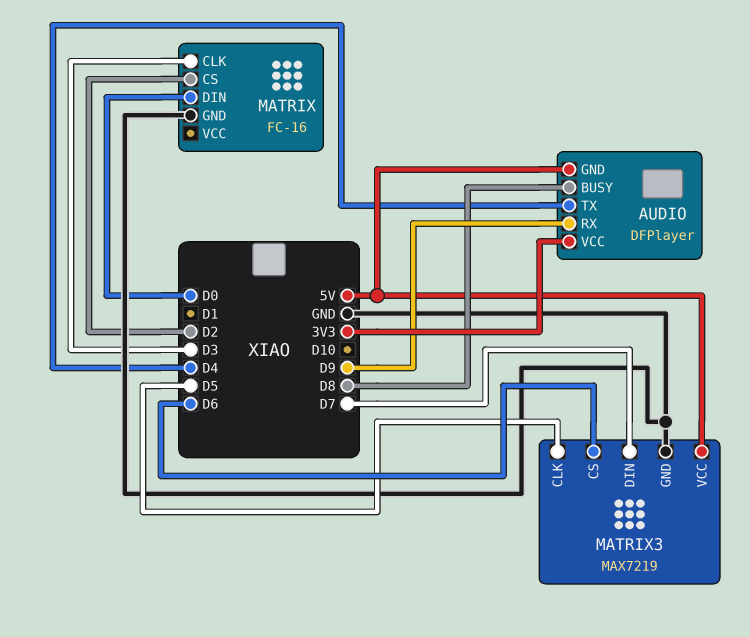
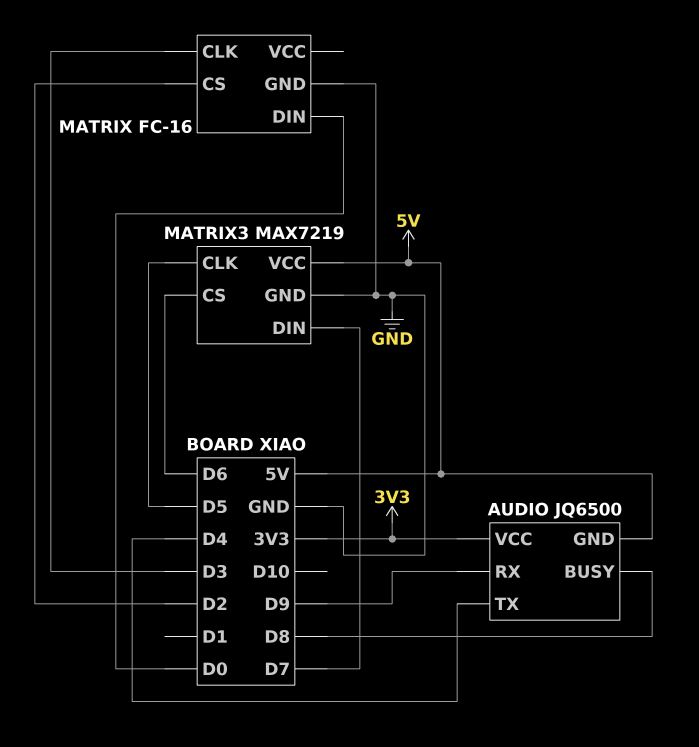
AUDIO: DFPlayer -> JQ6500

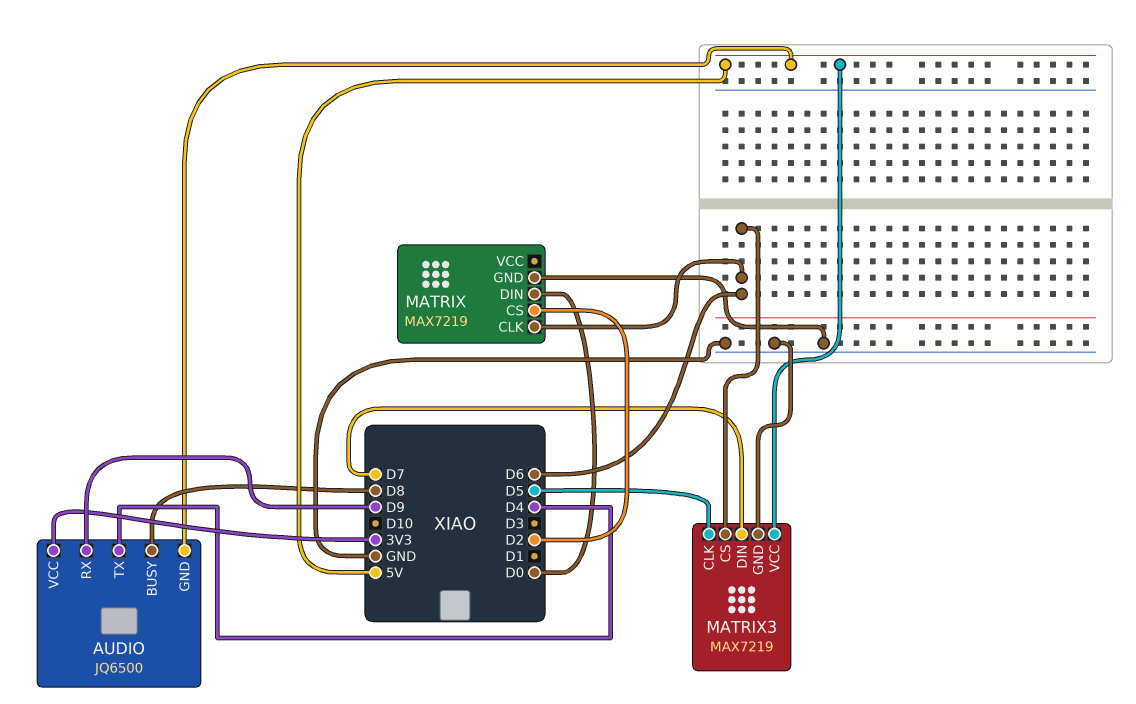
MATRIX: FC-16 -> MAX7219
MATRIX pin CLK: D3 -> D6

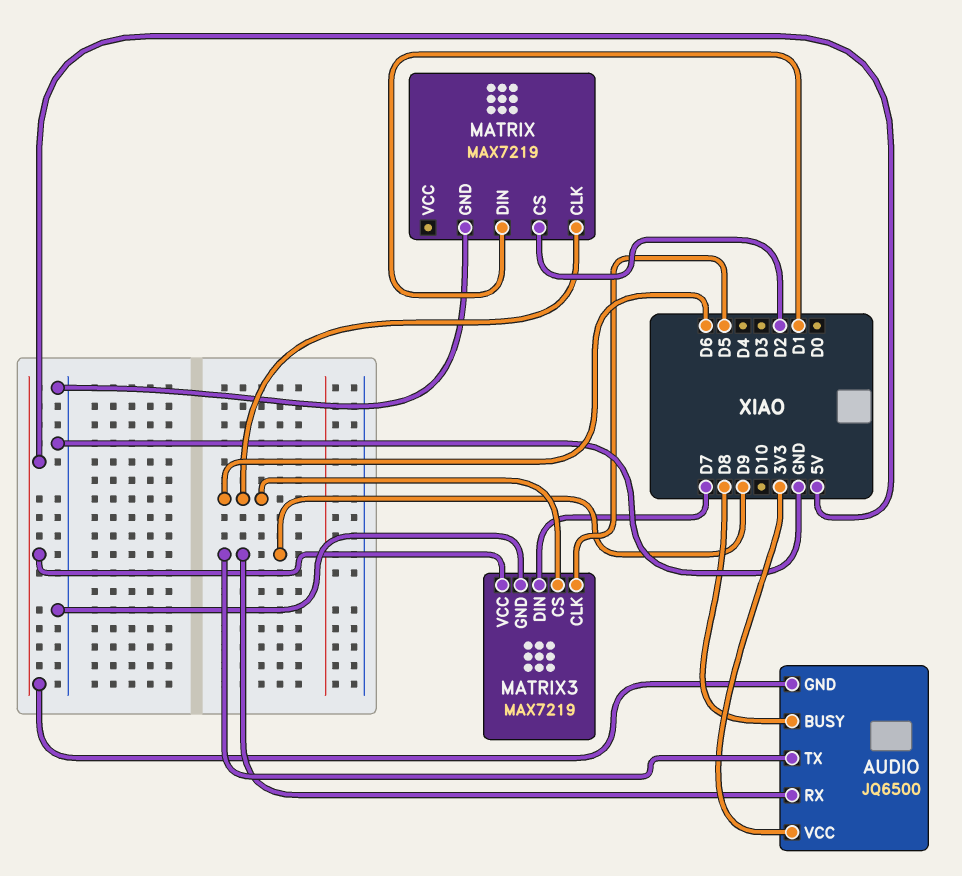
AUDIO pin TX: D4 -> D9
MATRIX pin DIN: D0 -> D1

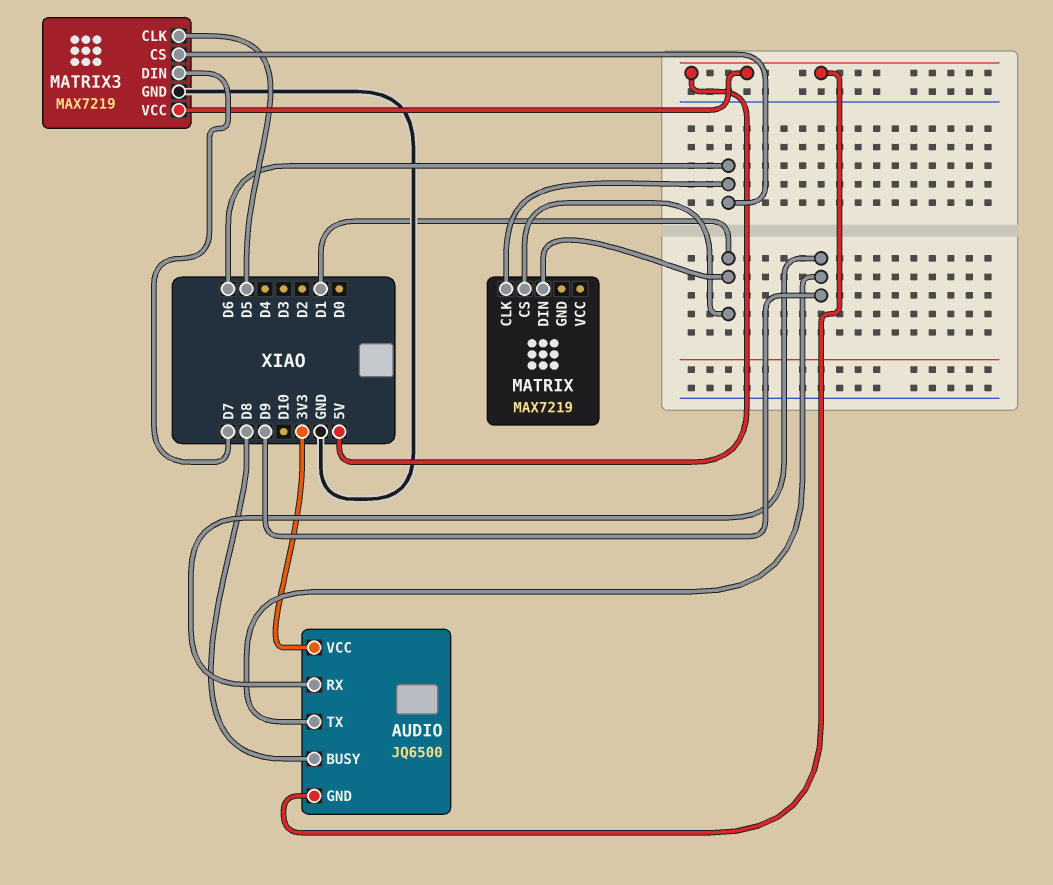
MATRIX pin CS: D2 -> D1
MATRIX pin GND: GND -> none

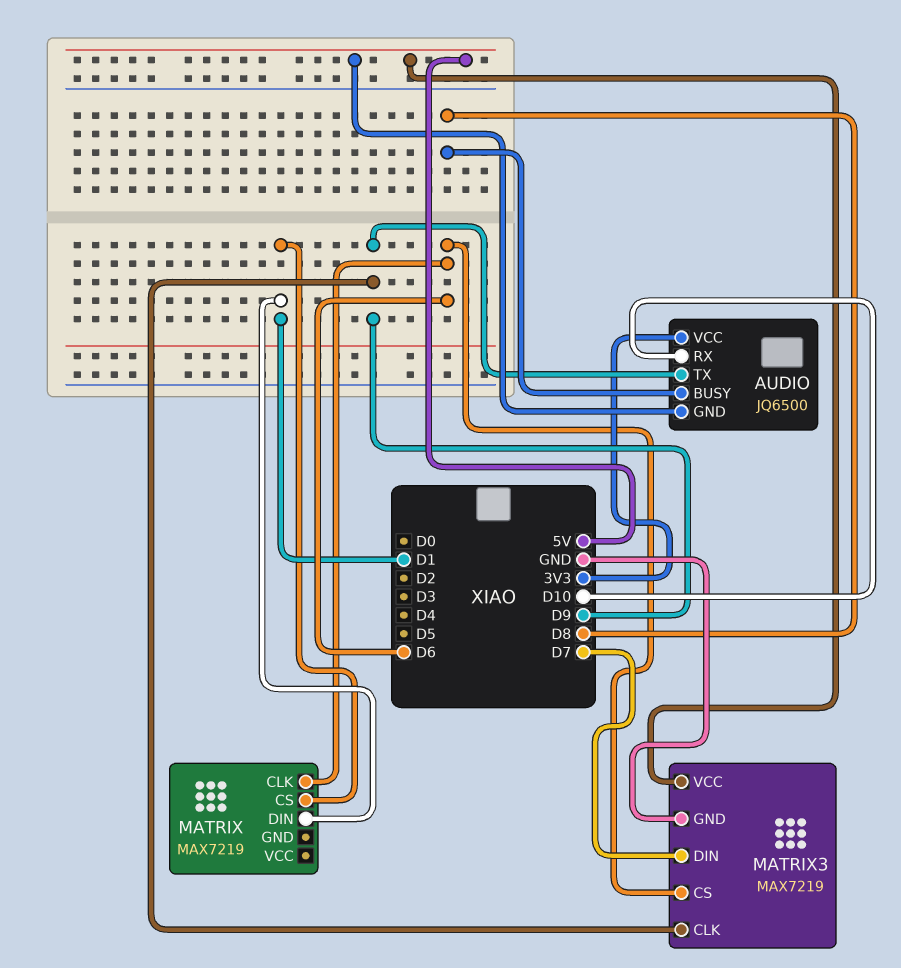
AUDIO pin RX: D9 -> D10
MATRIX3 pin CLK: D5 -> D9

